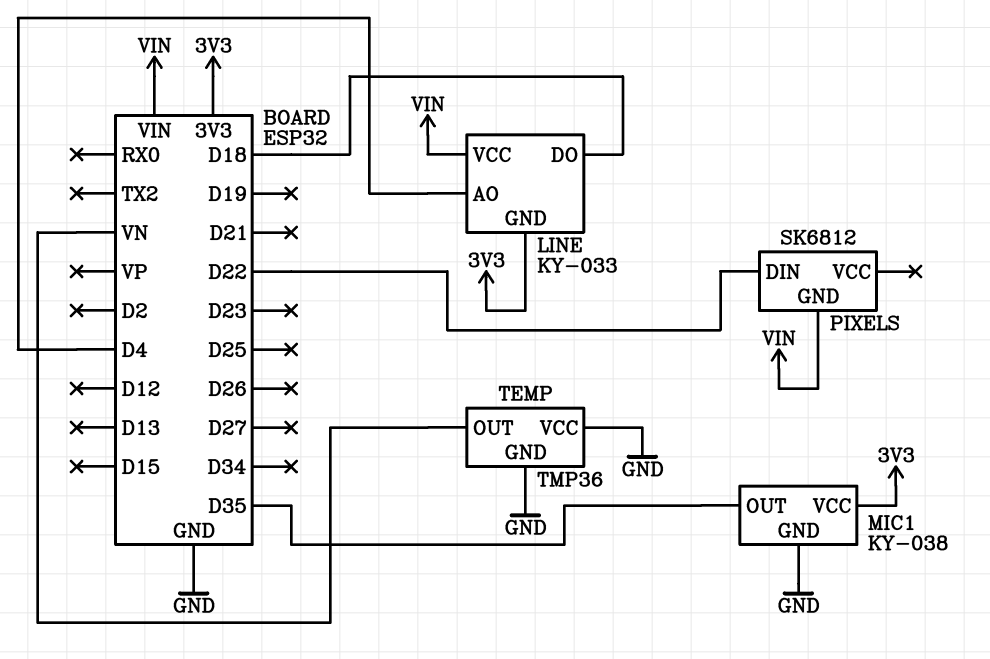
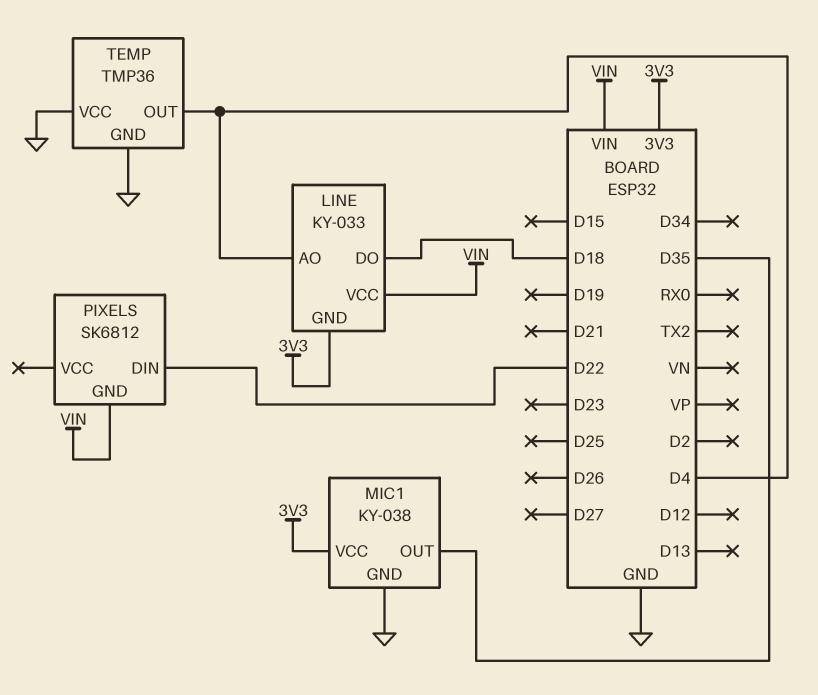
TEMP pin OUT: VN -> D4

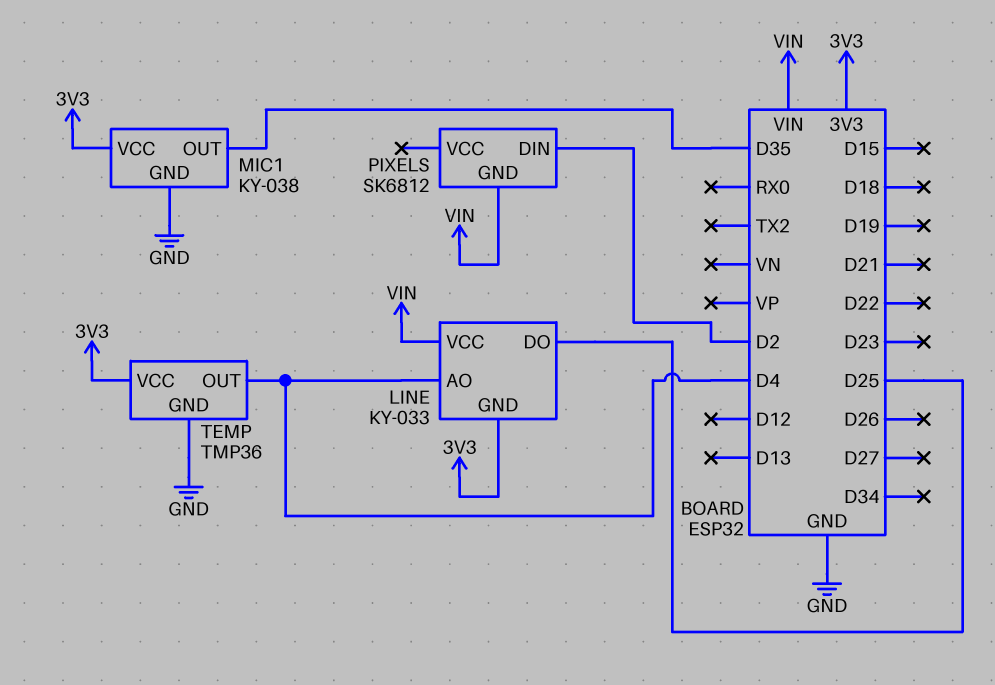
LINE pin DO: D18 -> D25
PIXELS pin DIN: D22 -> D2
TEMP pin VCC: GND -> 3V3

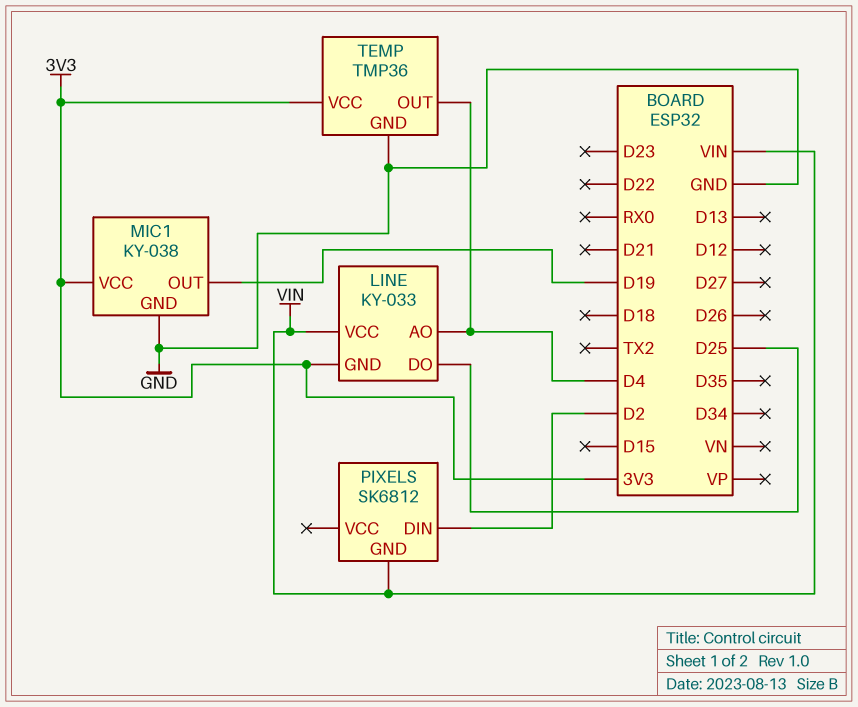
MIC1 pin OUT: D35 -> D19

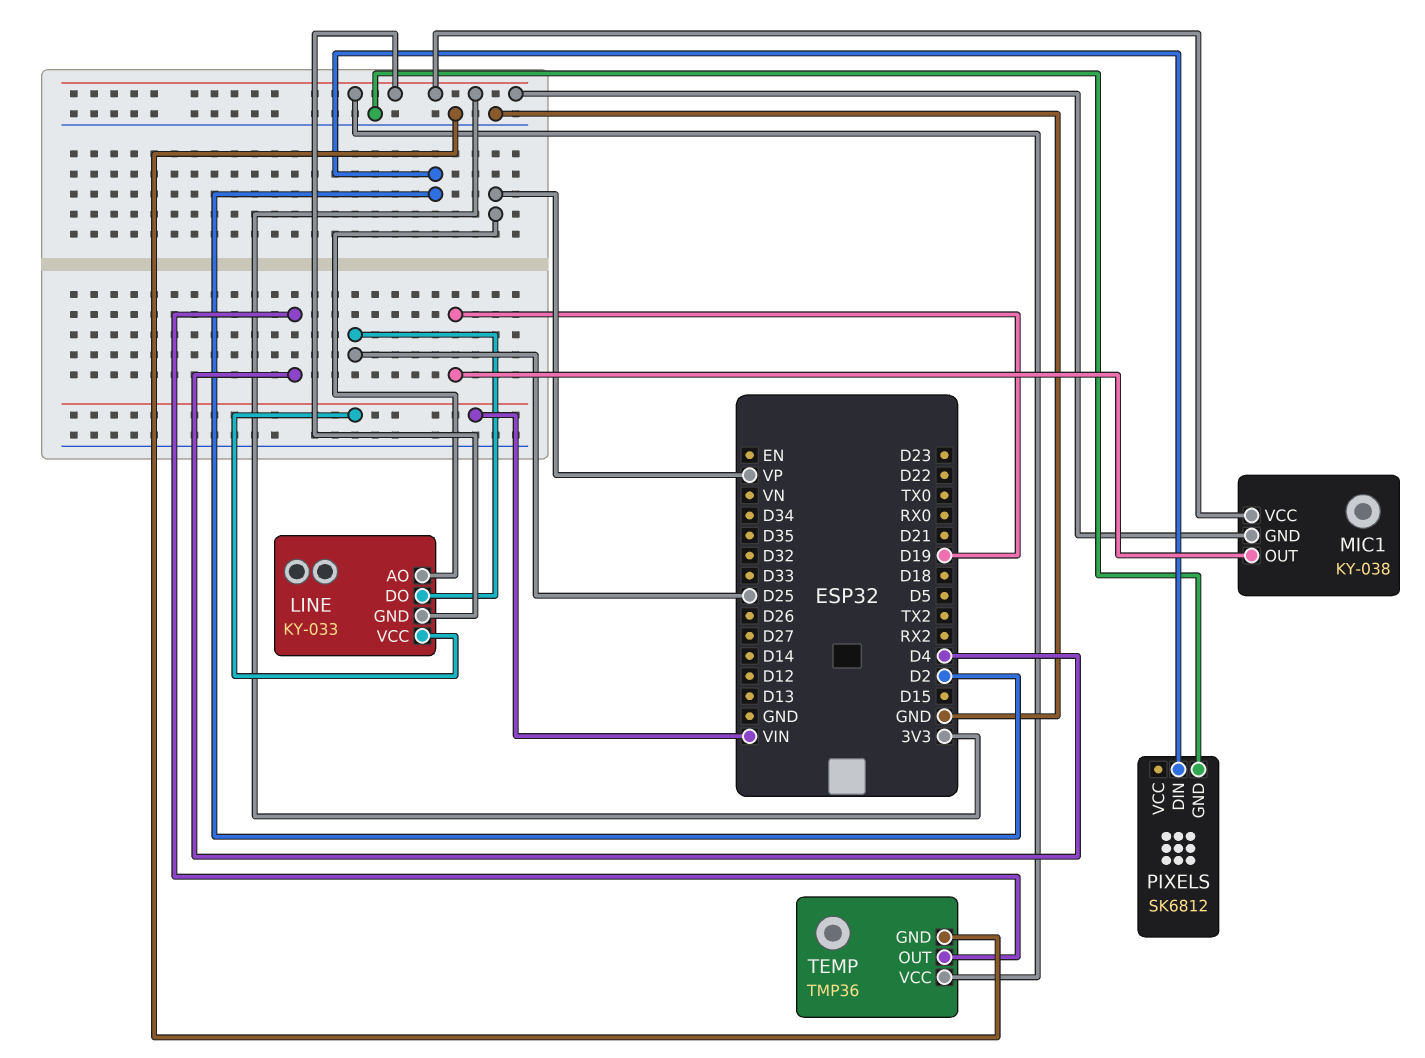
LINE pin AO: D4 -> VP
MIC1 pin GND: GND -> 3V3
PIXELS pin GND: VIN -> GND

